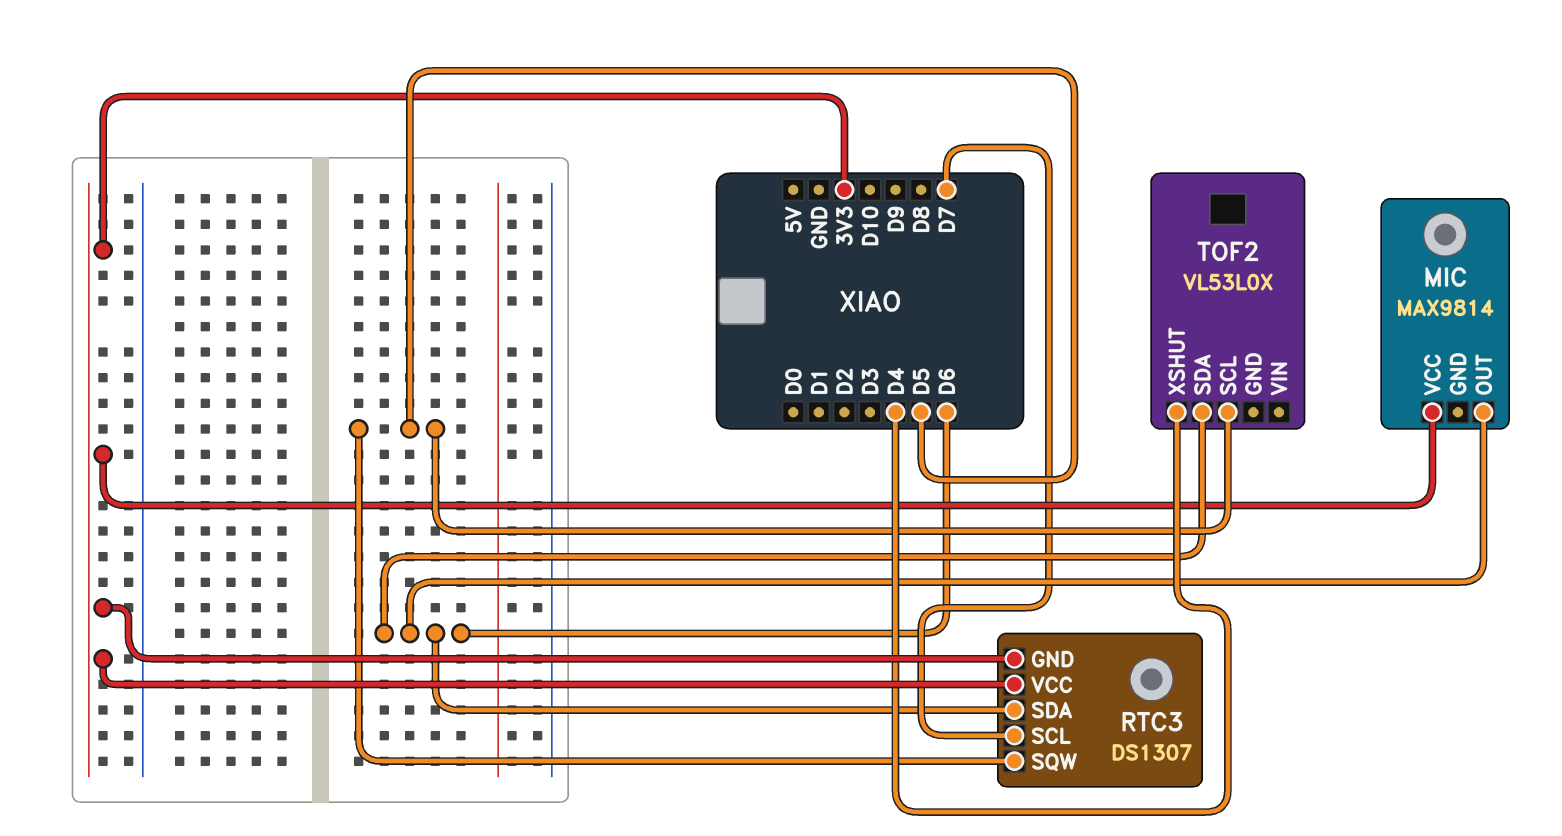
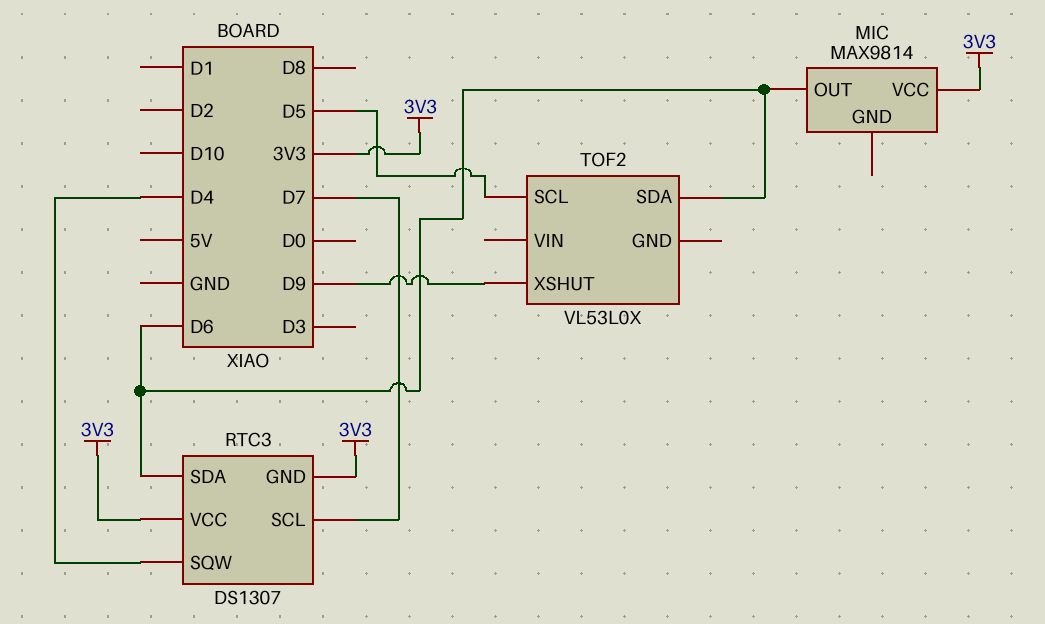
RTC3 pin SQW: D5 -> D4
TOF2 pin XSHUT: D4 -> D9

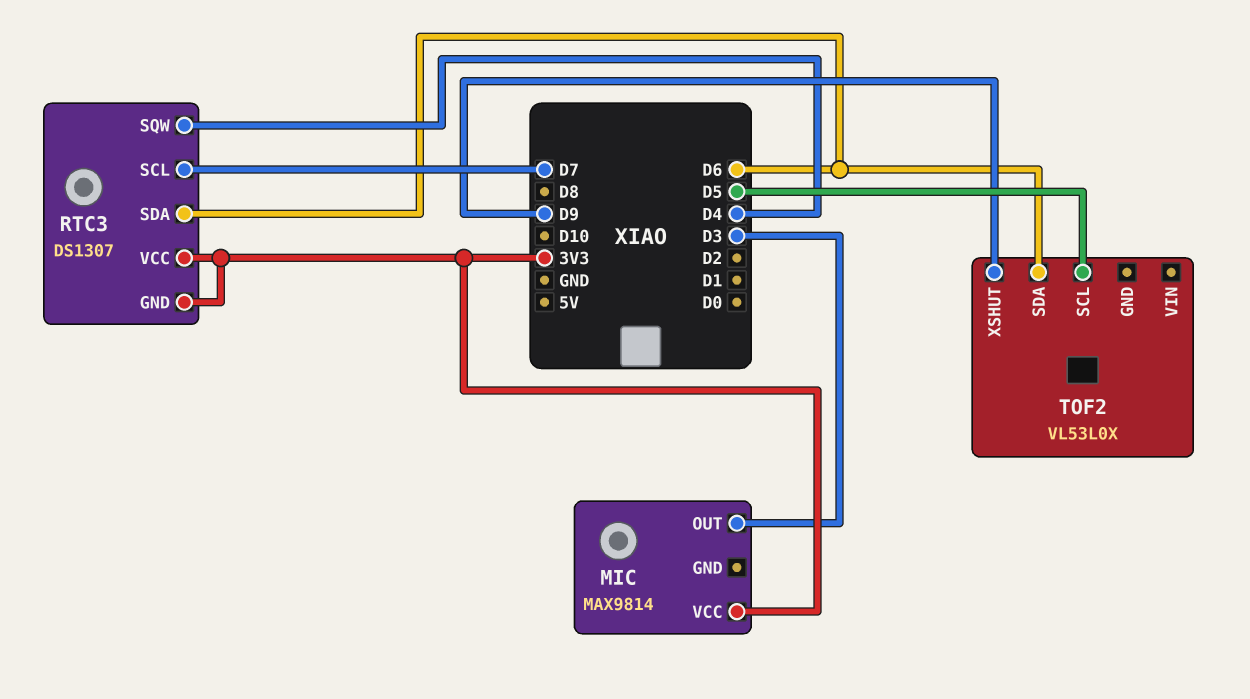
MIC pin OUT: D6 -> D3

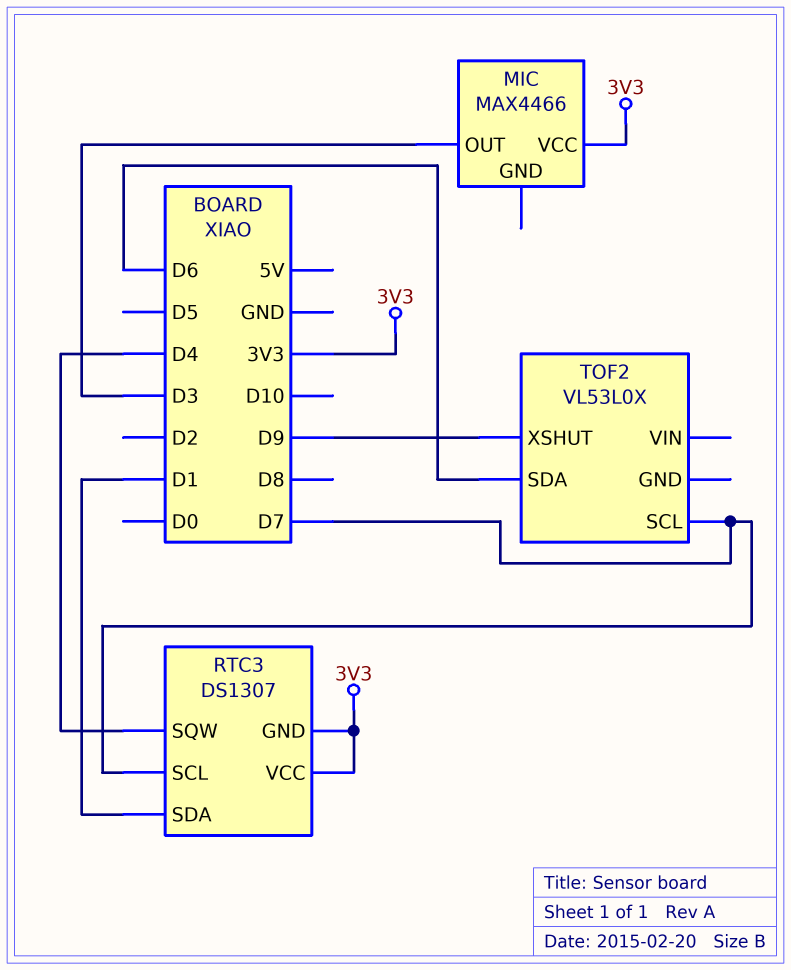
MIC: MAX9814 -> MAX4466
RTC3 pin SDA: D6 -> D1
TOF2 pin SCL: D5 -> D7

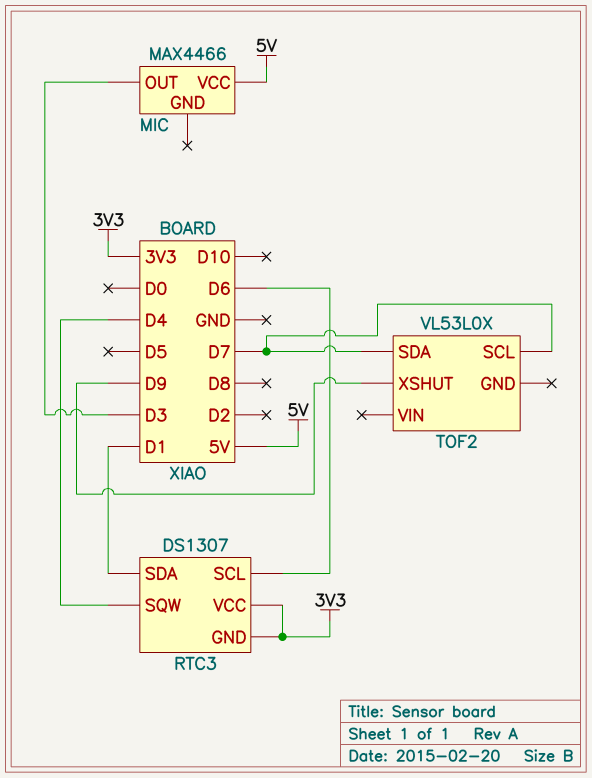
MIC pin VCC: 3V3 -> 5V
RTC3 pin SCL: D7 -> D6
TOF2 pin SDA: D6 -> D7

